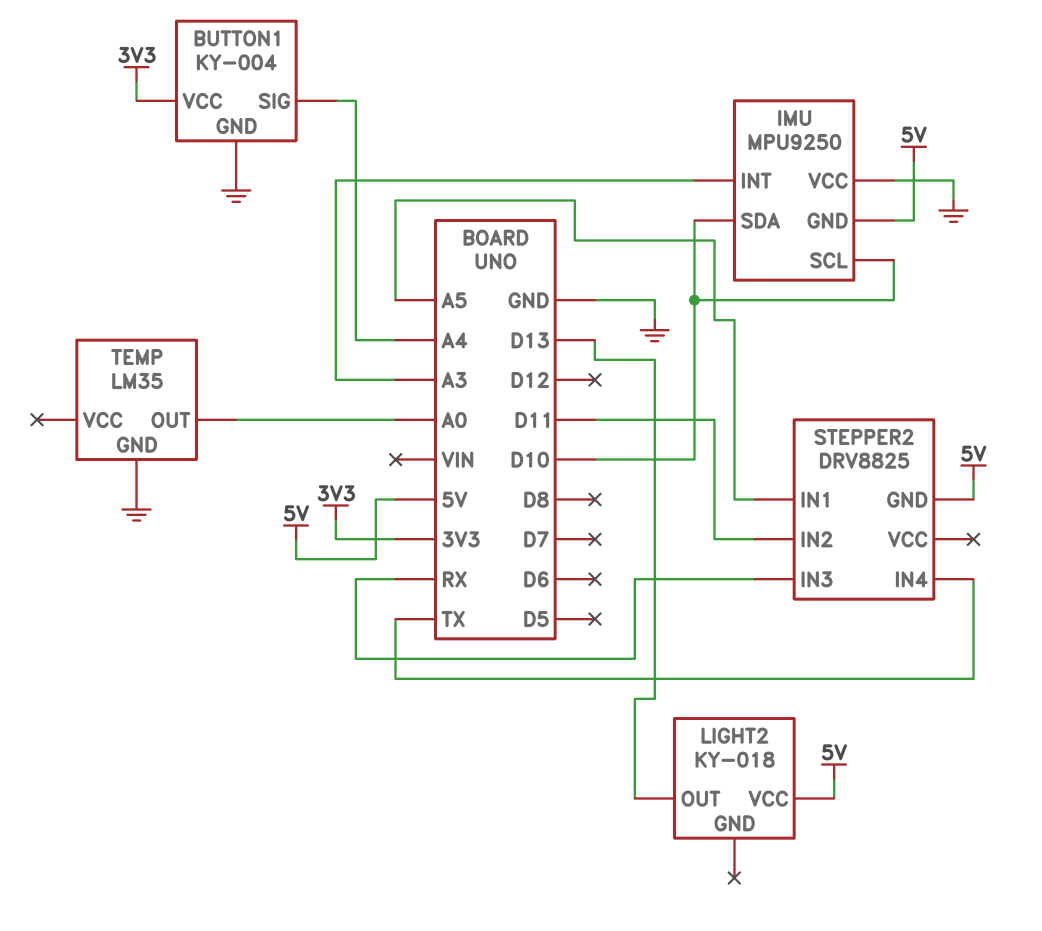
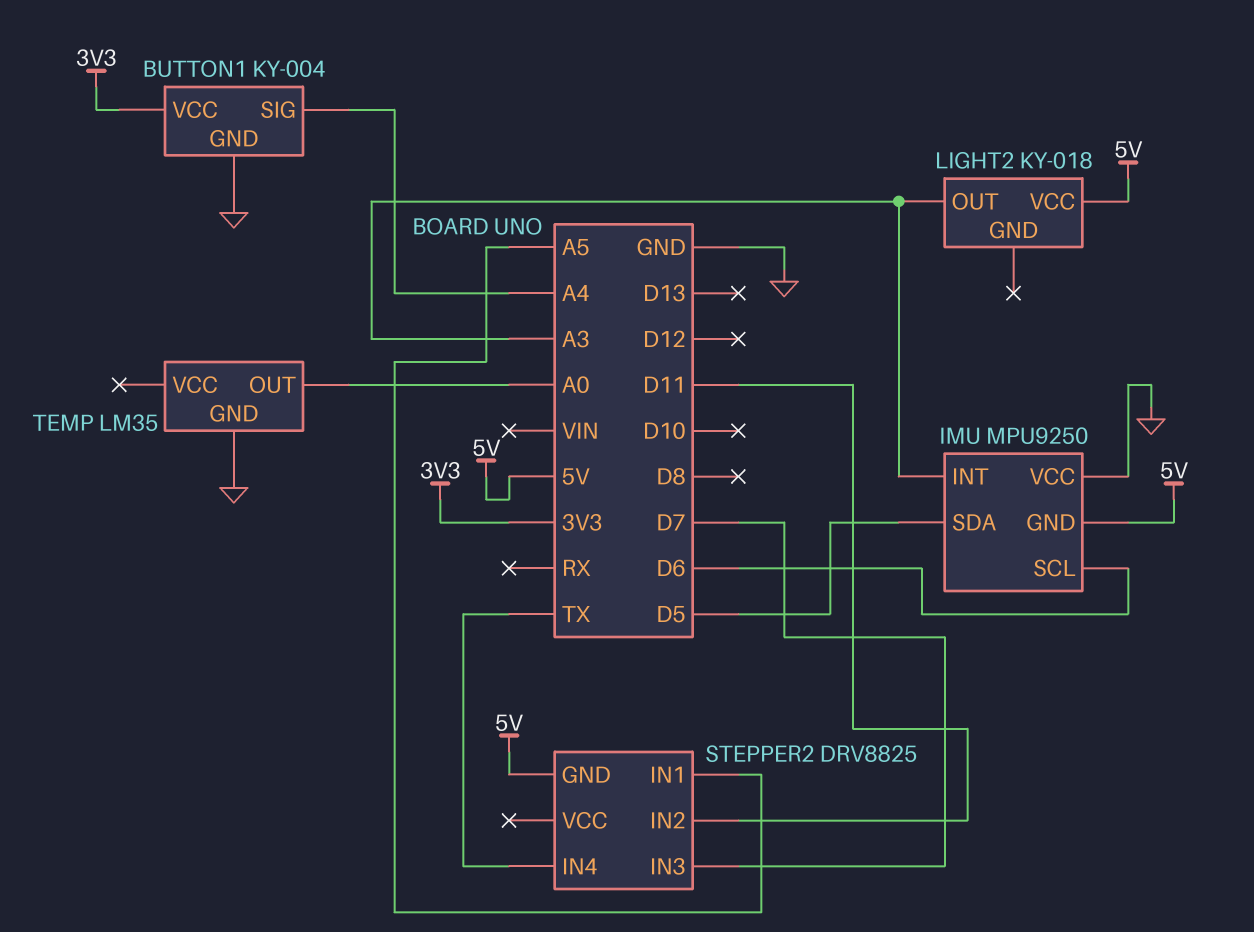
IMU pin SCL: D10 -> D6
IMU pin SDA: D10 -> D5
LIGHT2 pin OUT: D13 -> A3
STEPPER2 pin IN3: RX -> D7

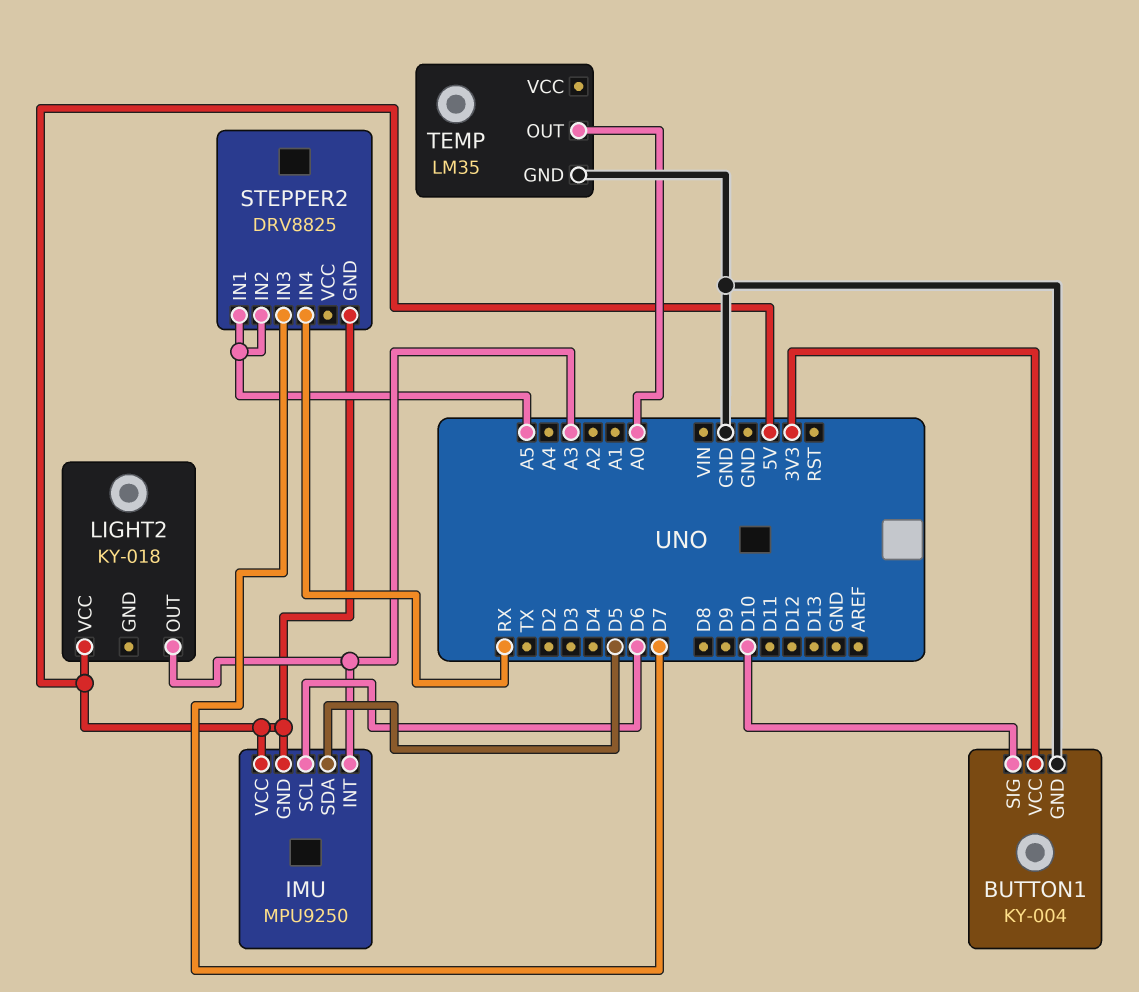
BUTTON1 pin SIG: A4 -> D10
IMU pin VCC: GND -> 5V
STEPPER2 pin IN2: D11 -> A5
STEPPER2 pin IN4: TX -> RX

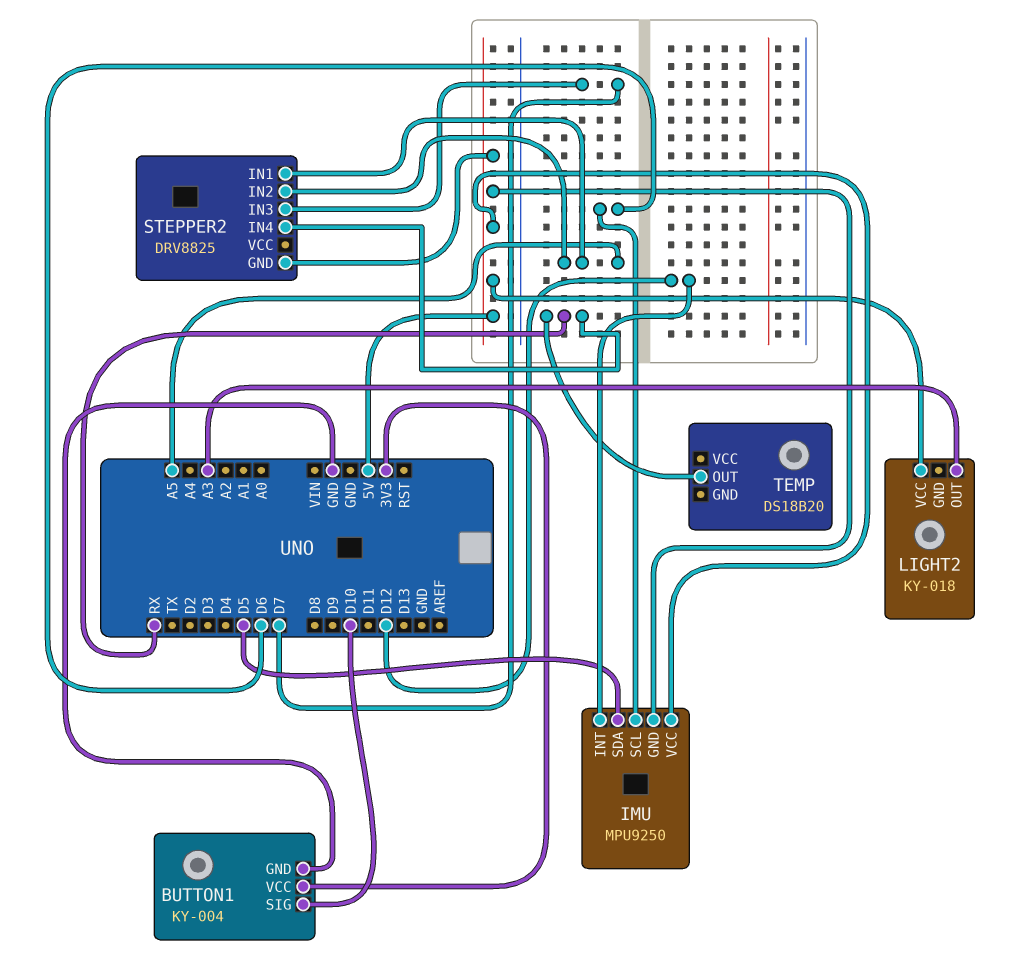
IMU pin INT: A3 -> D12
TEMP: LM35 -> DS18B20
TEMP pin GND: GND -> none
TEMP pin OUT: A0 -> RX

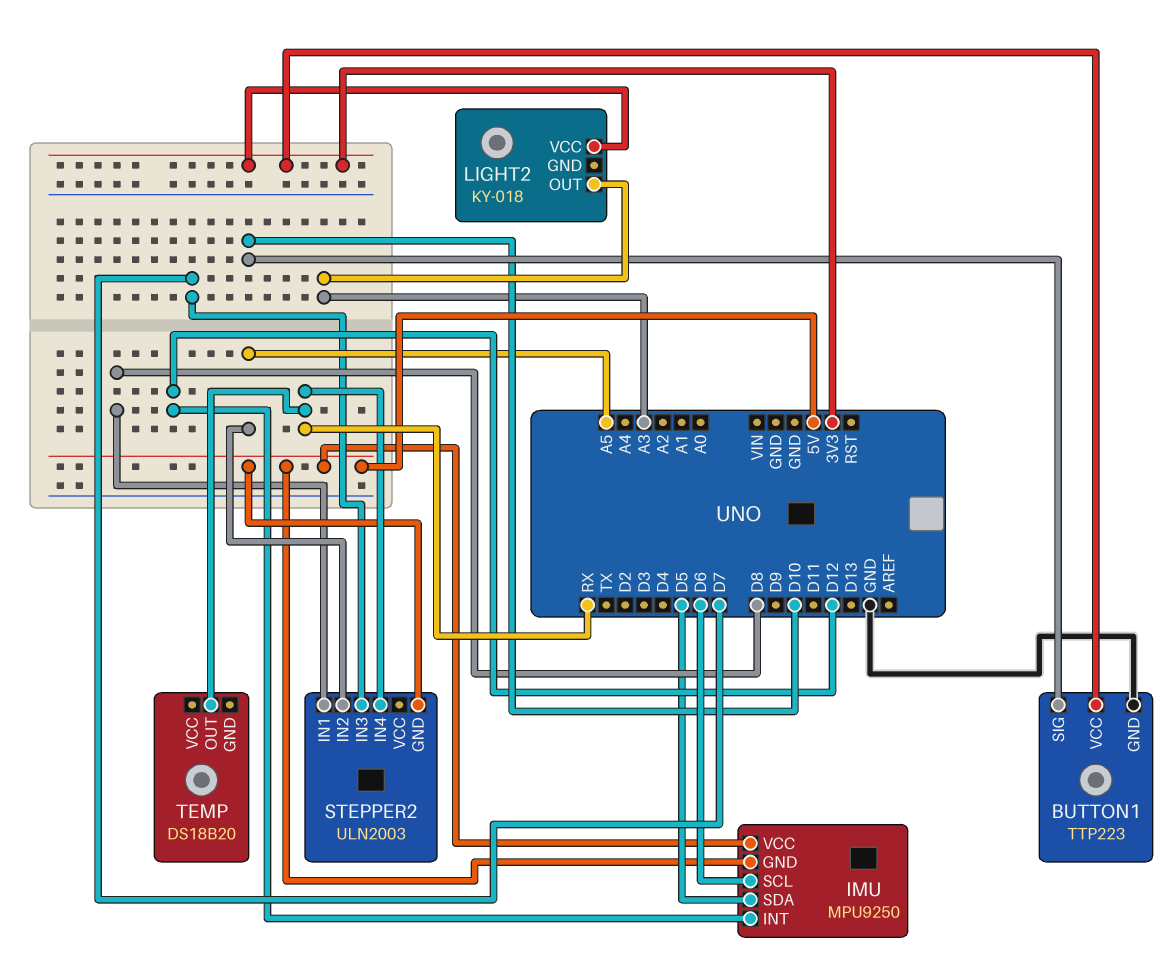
BUTTON1: KY-004 -> TTP223
LIGHT2 pin VCC: 5V -> 3V3
STEPPER2: DRV8825 -> ULN2003
STEPPER2 pin IN1: A5 -> D8

